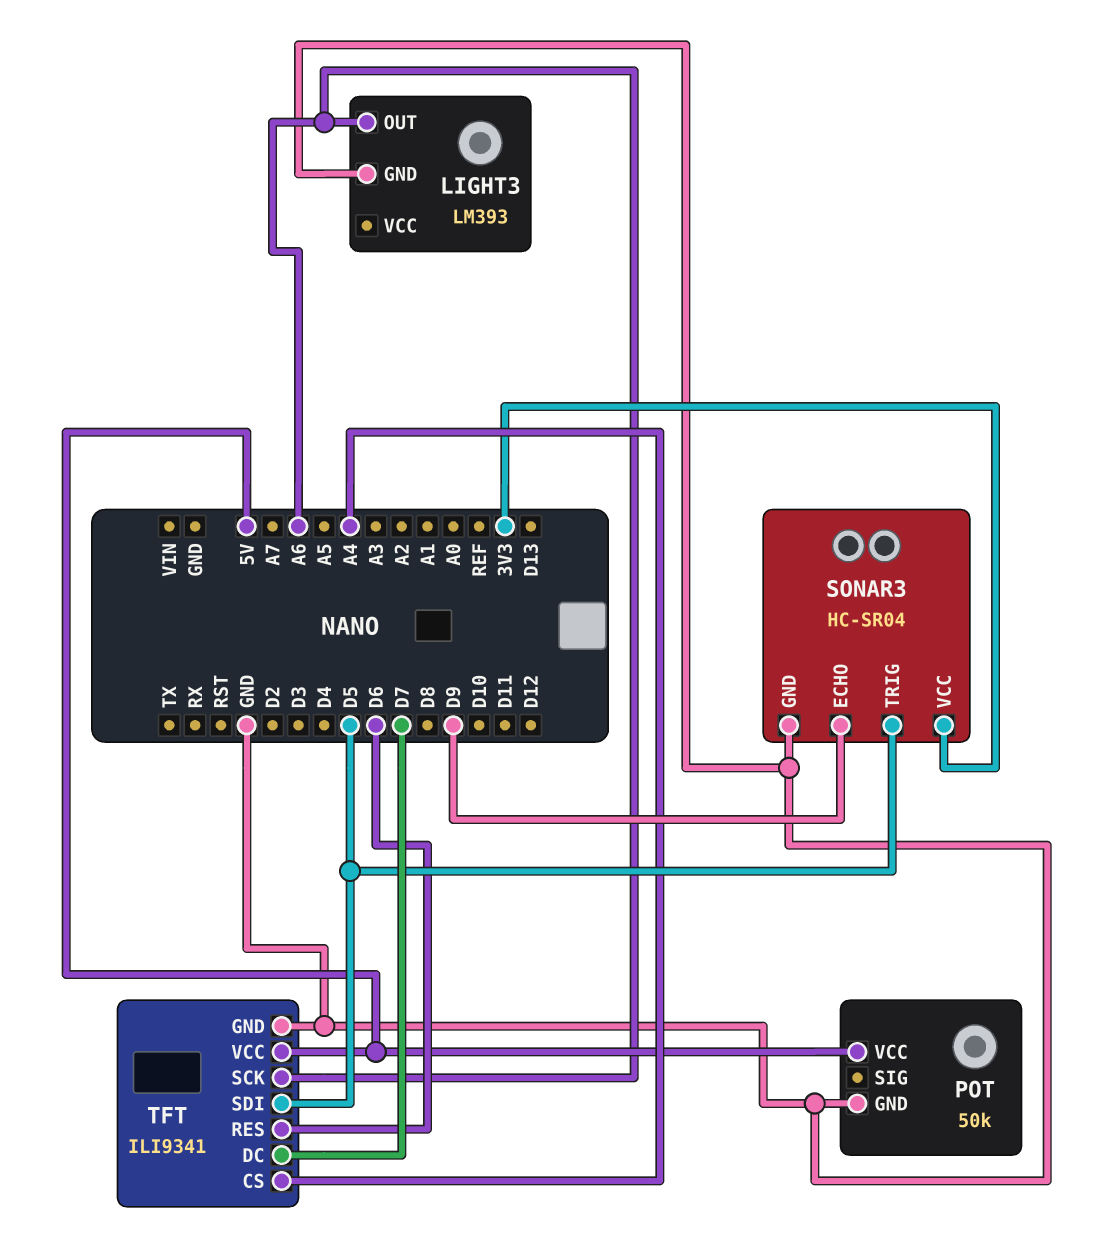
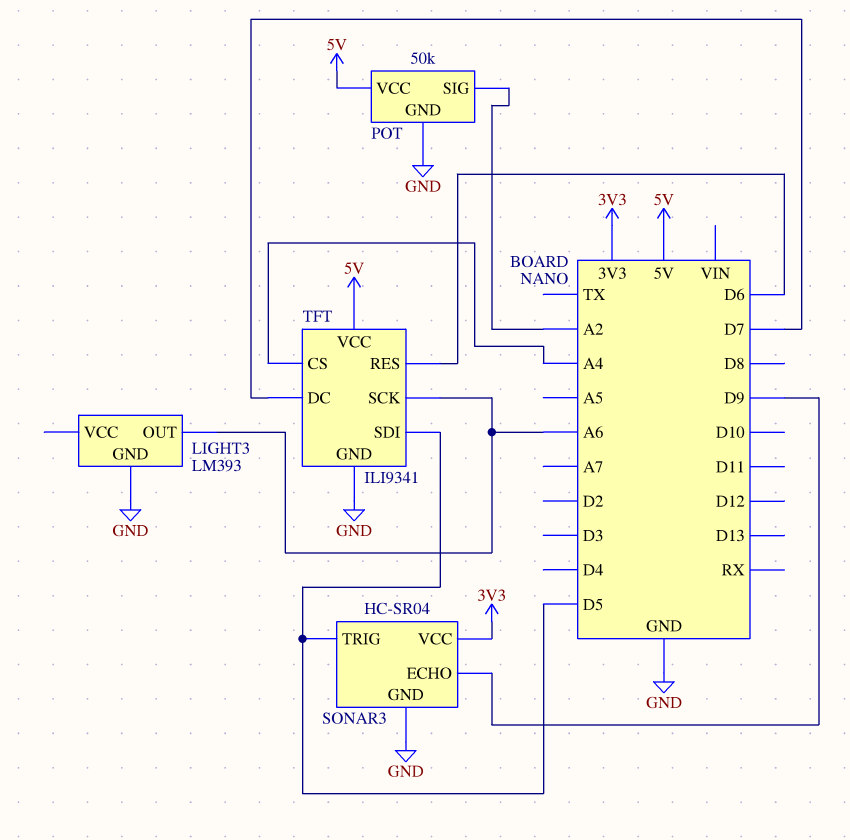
POT pin SIG: none -> A2

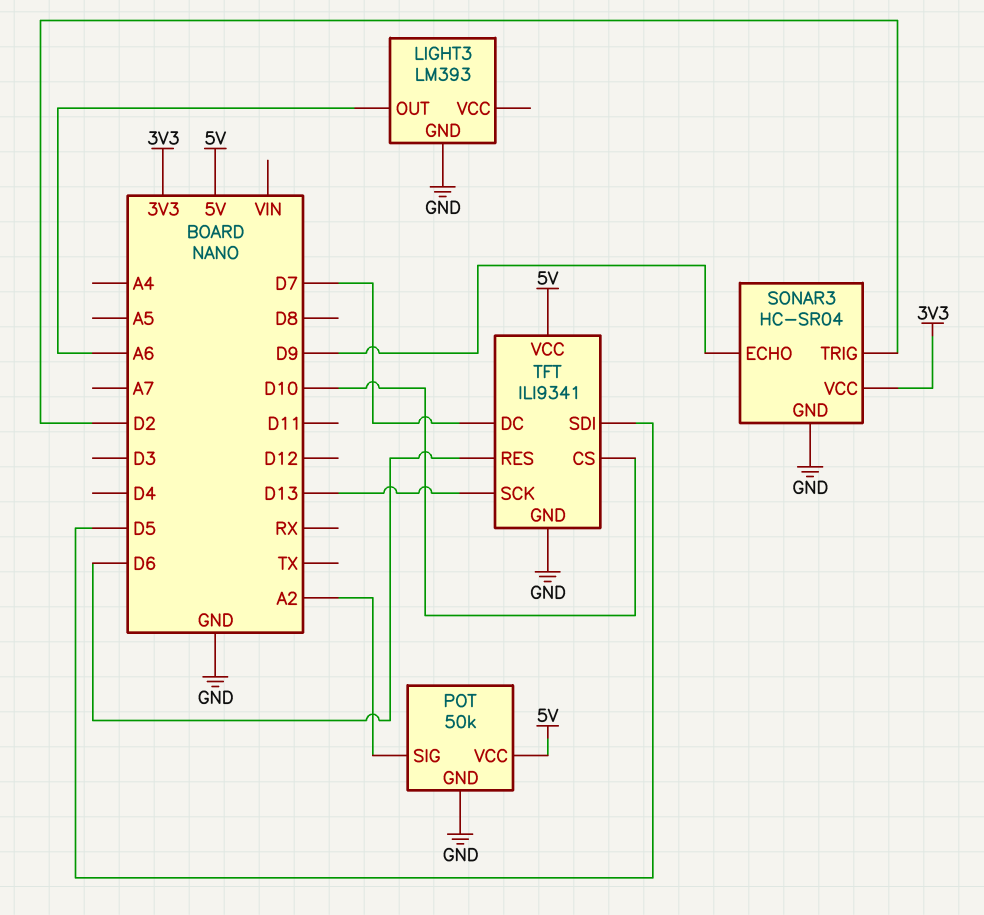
SONAR3 pin TRIG: D5 -> D2
TFT pin CS: A4 -> D10
TFT pin SCK: A6 -> D13

